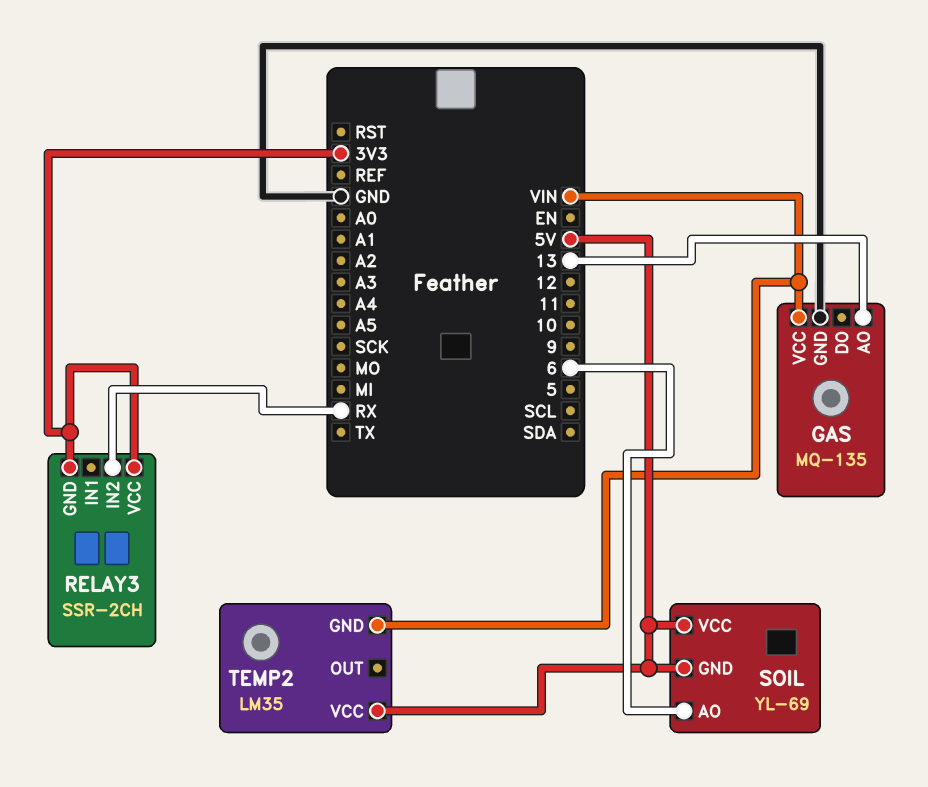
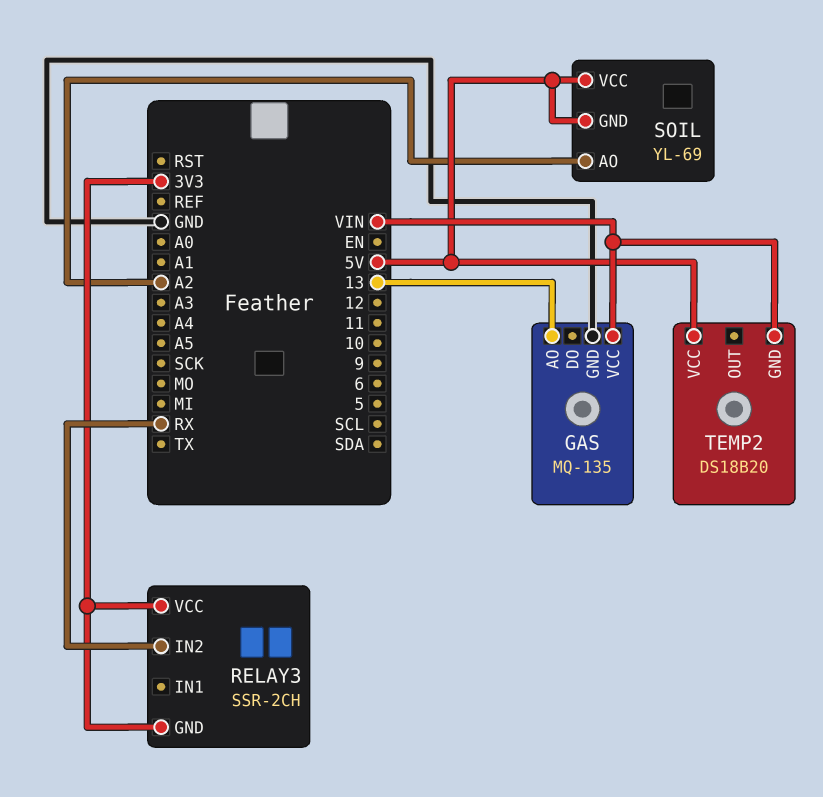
SOIL pin AO: 6 -> A2
TEMP2: LM35 -> DS18B20

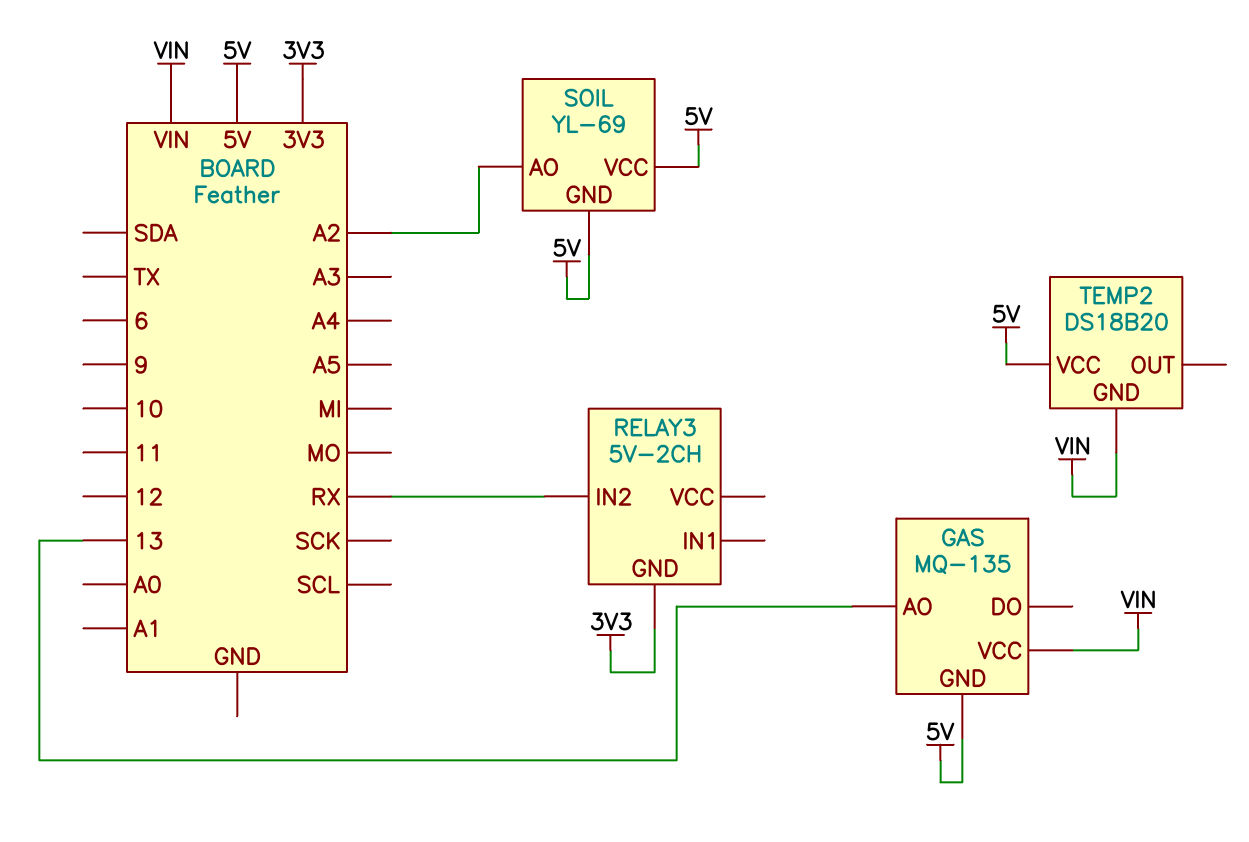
GAS pin GND: GND -> 5V
RELAY3: SSR-2CH -> 5V-2CH
RELAY3 pin VCC: 3V3 -> none

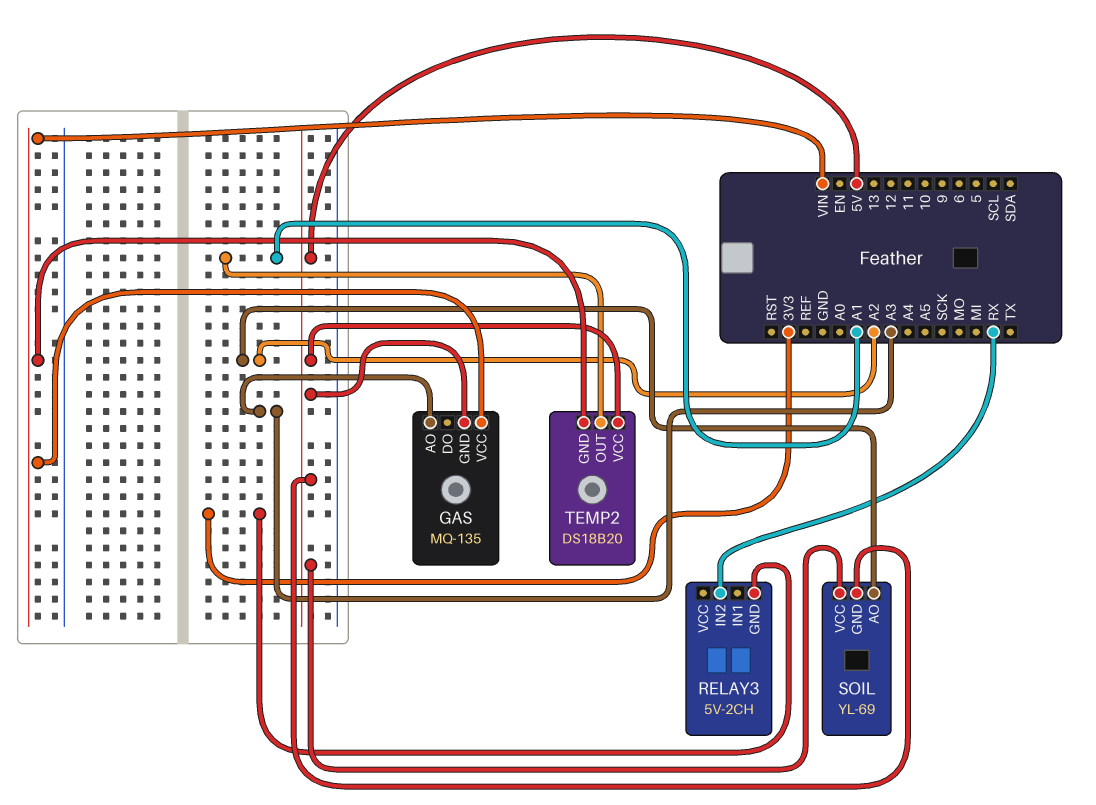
GAS pin AO: 13 -> A3
TEMP2 pin OUT: none -> A1

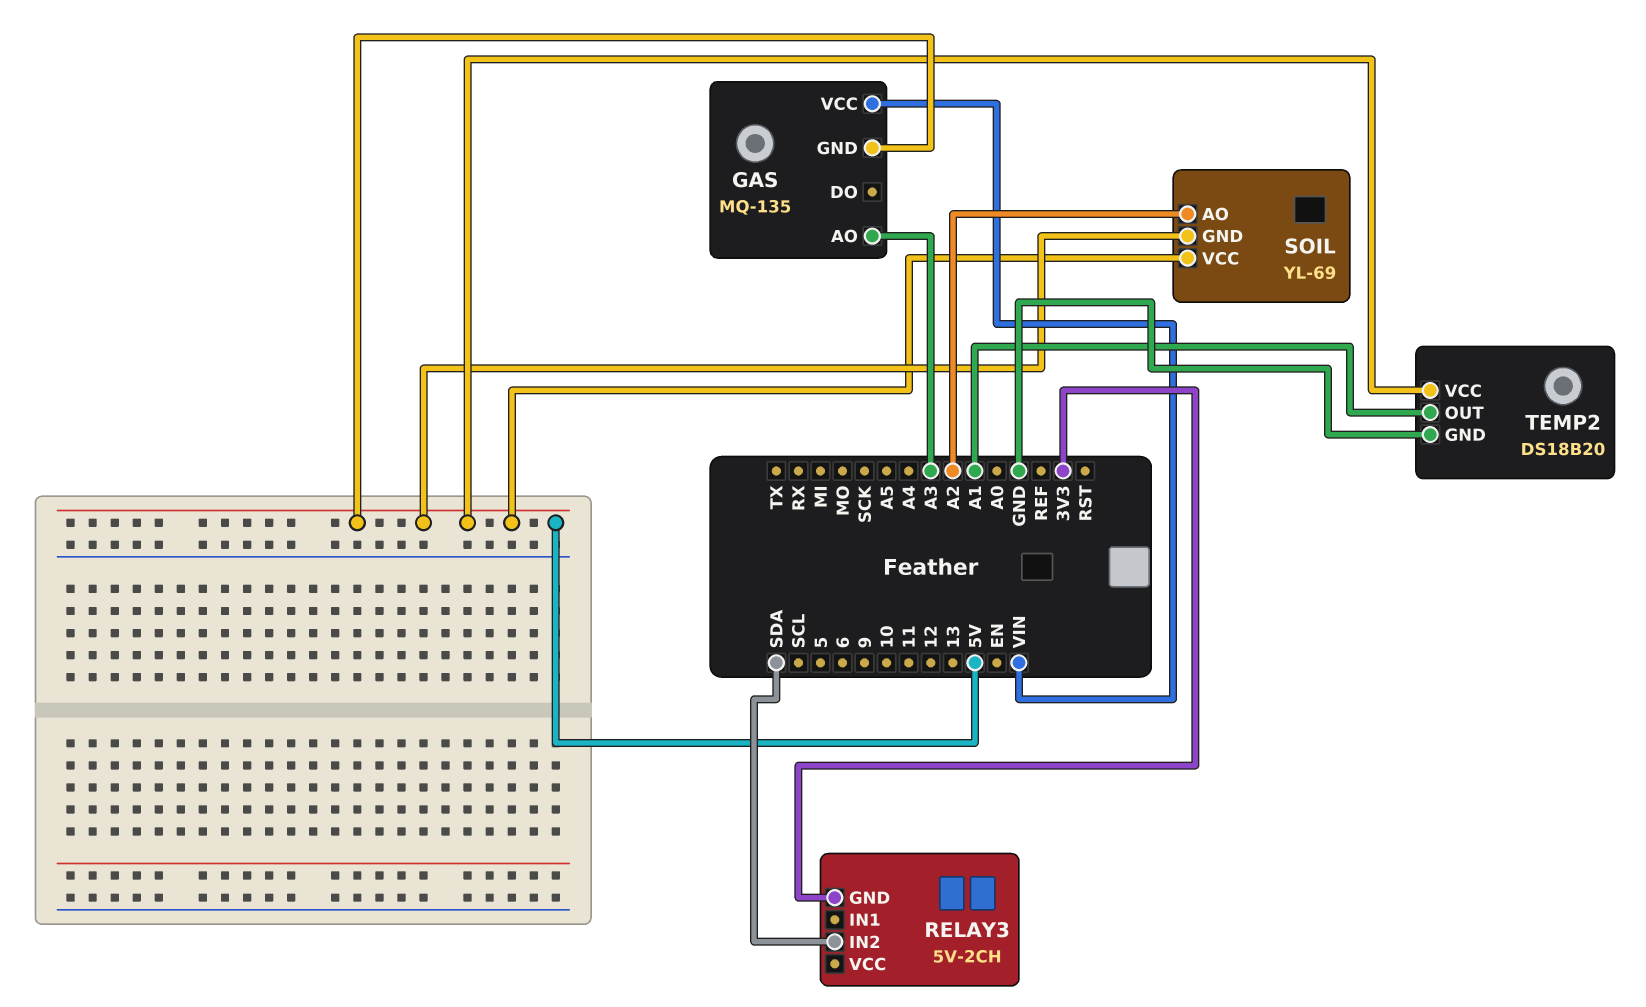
RELAY3 pin IN2: RX -> SDA
TEMP2 pin GND: VIN -> GND

